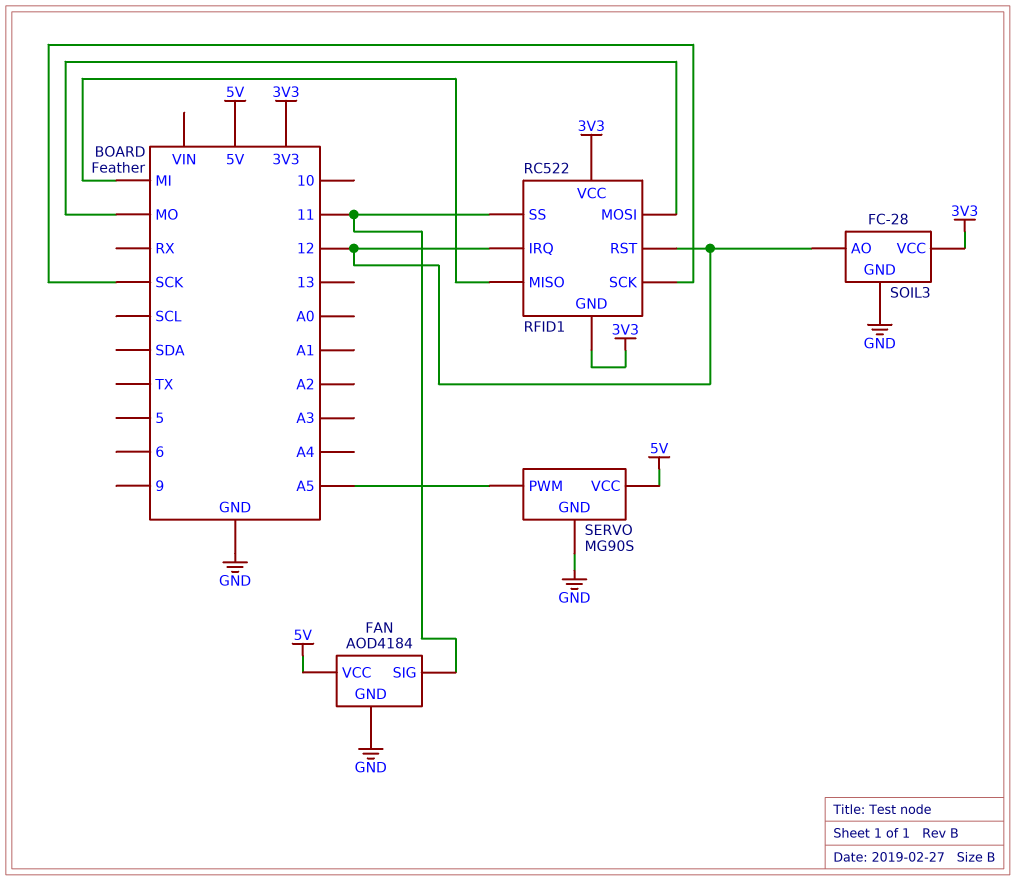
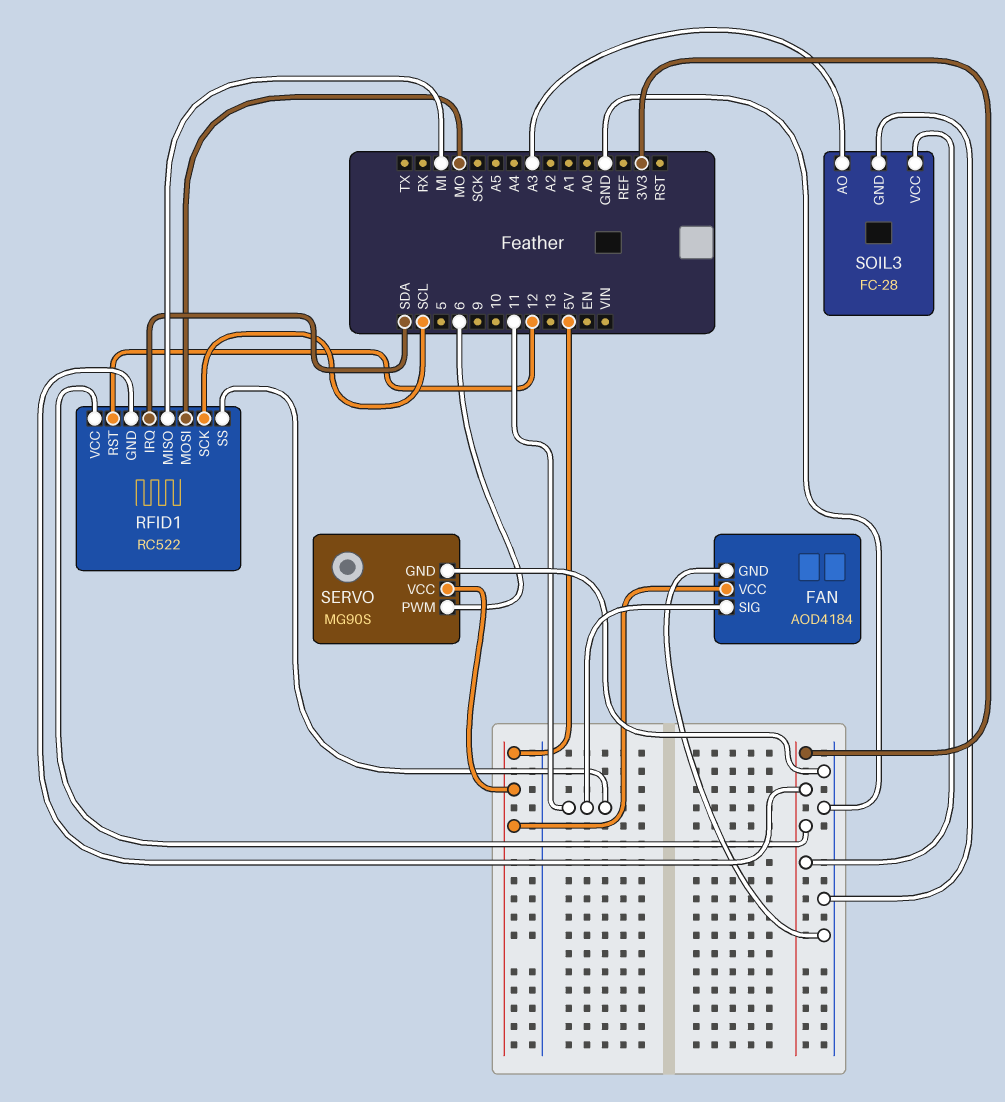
RFID1 pin IRQ: 12 -> SDA
RFID1 pin SCK: SCK -> SCL
SERVO pin PWM: A5 -> 6
SOIL3 pin AO: 12 -> A3

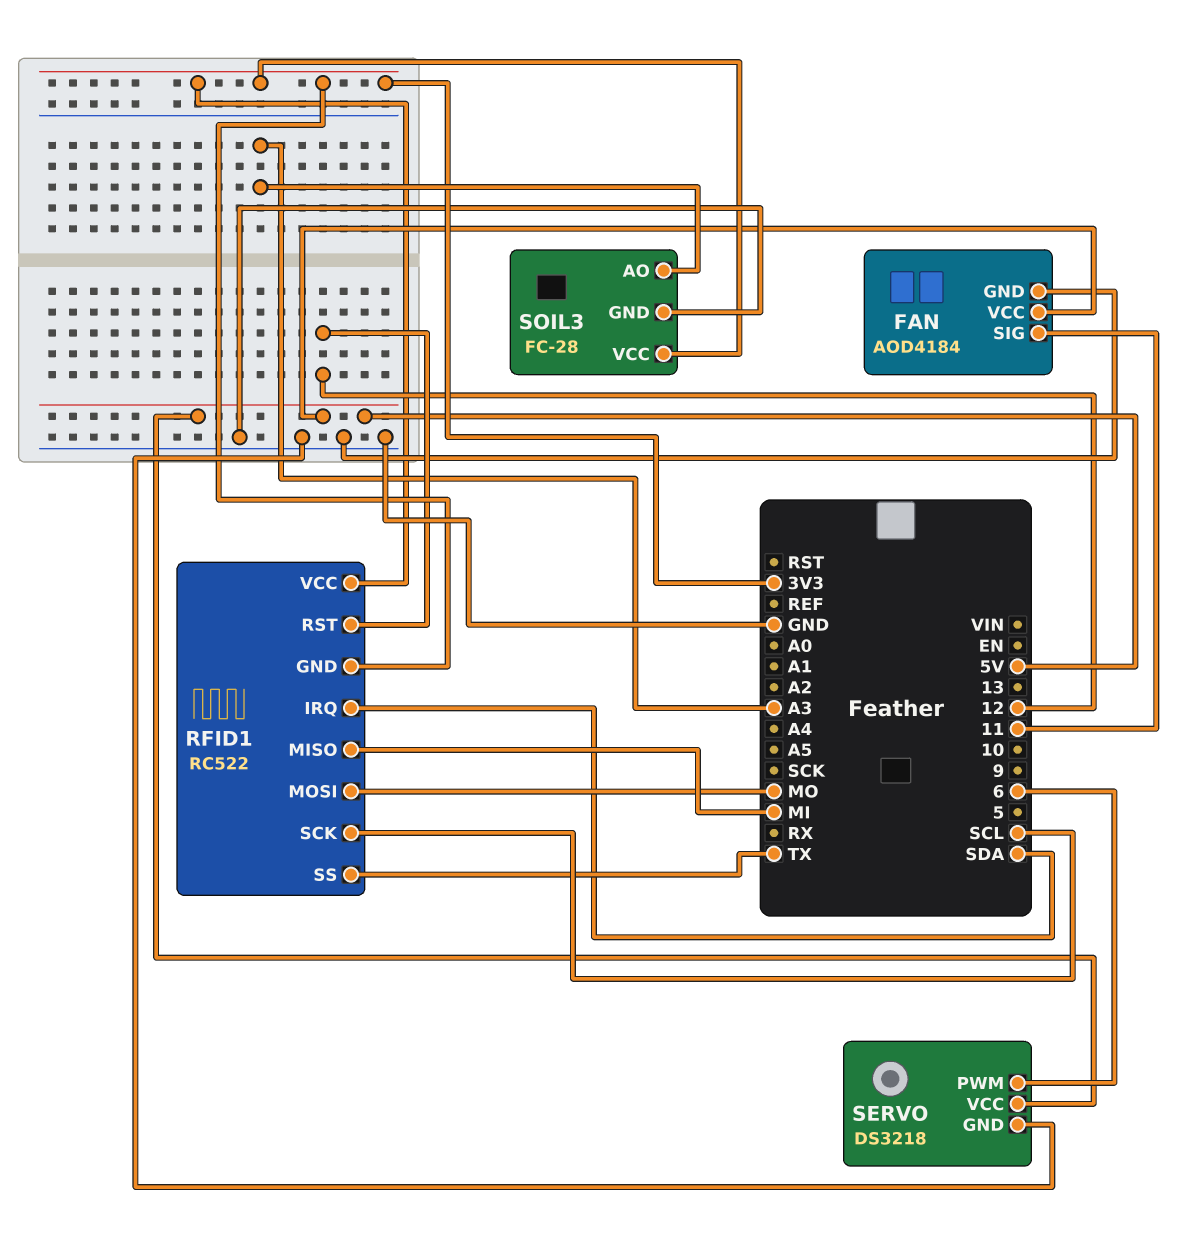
RFID1 pin SS: 11 -> TX
SERVO: MG90S -> DS3218

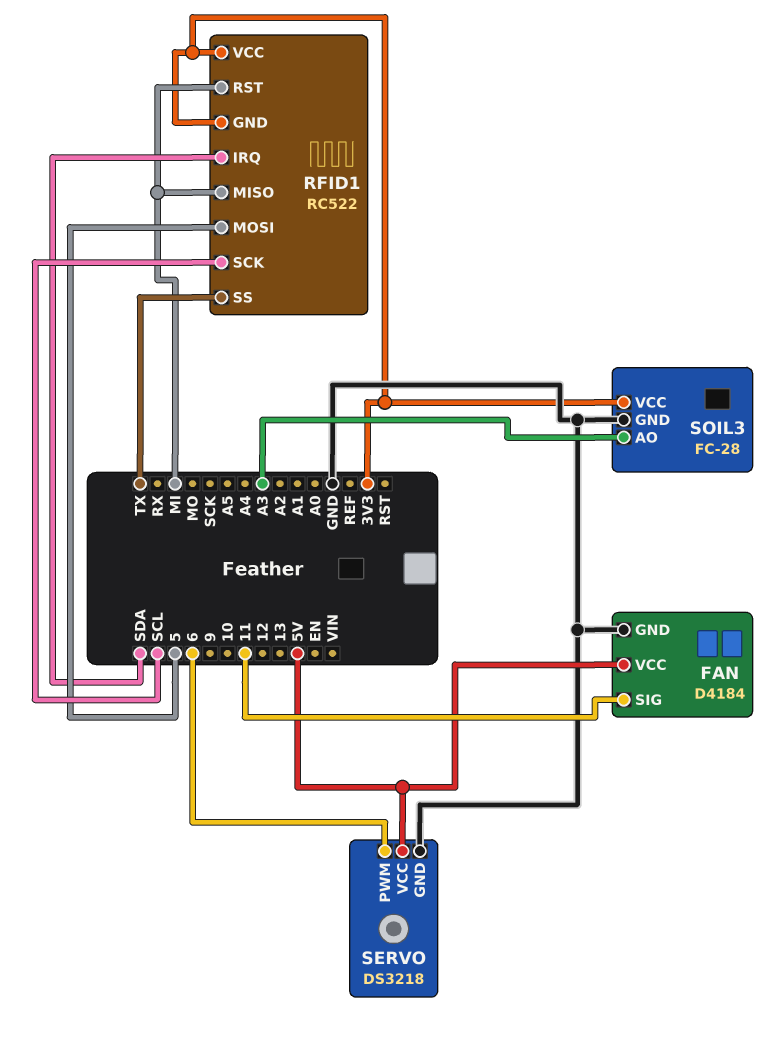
FAN: AOD4184 -> D4184
RFID1 pin MOSI: MO -> 5
RFID1 pin RST: 12 -> MI

